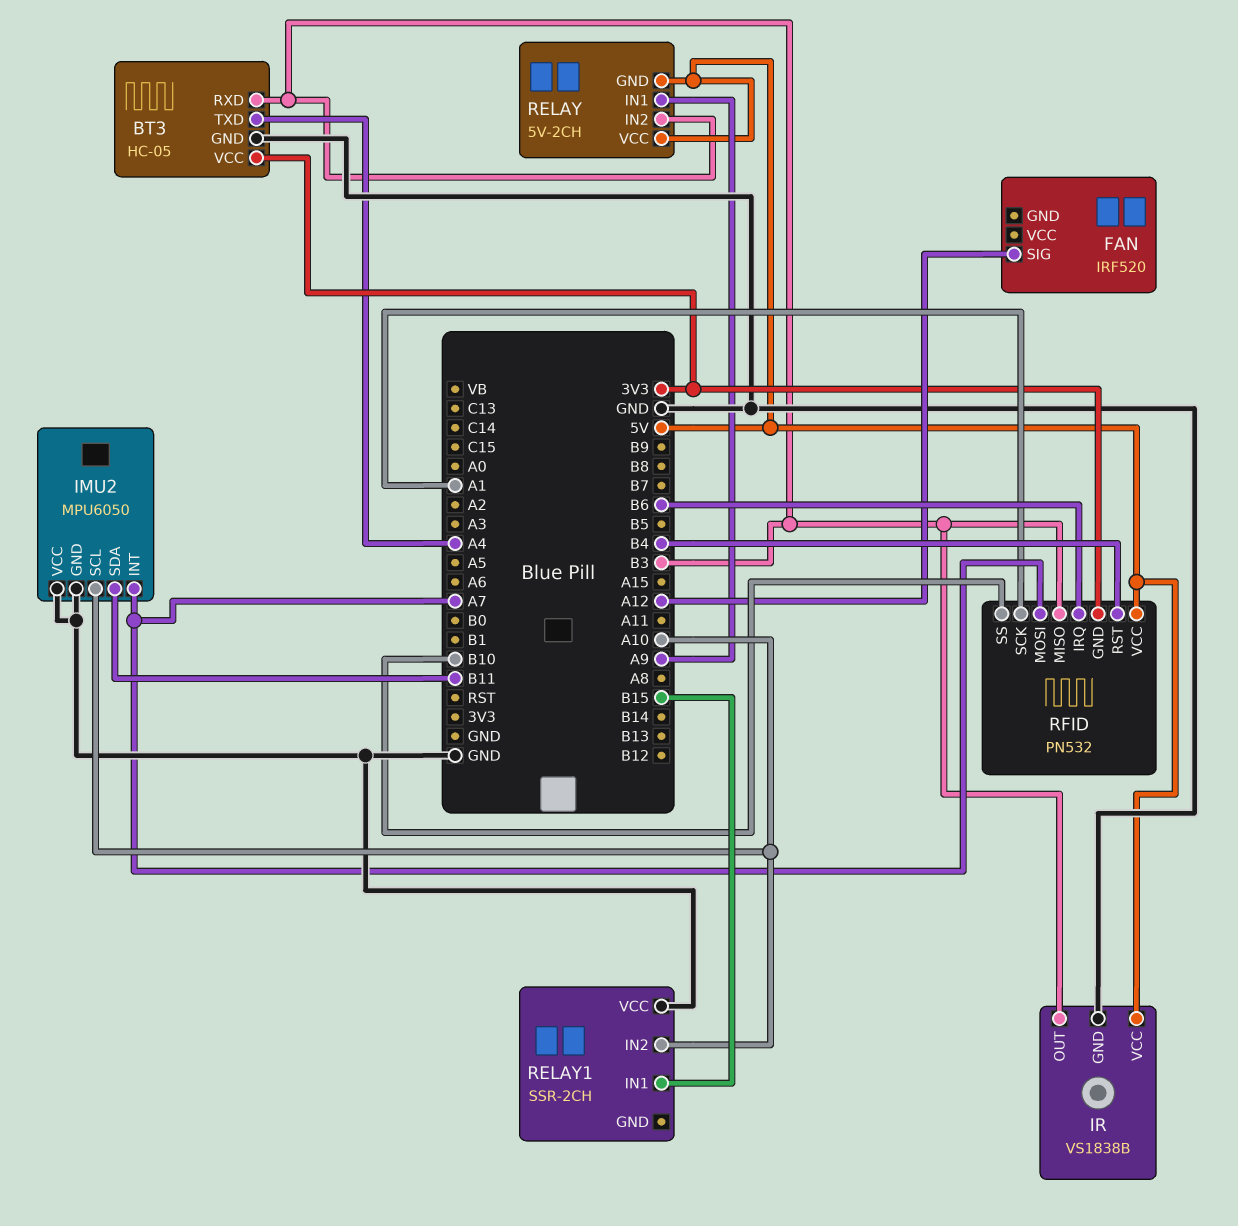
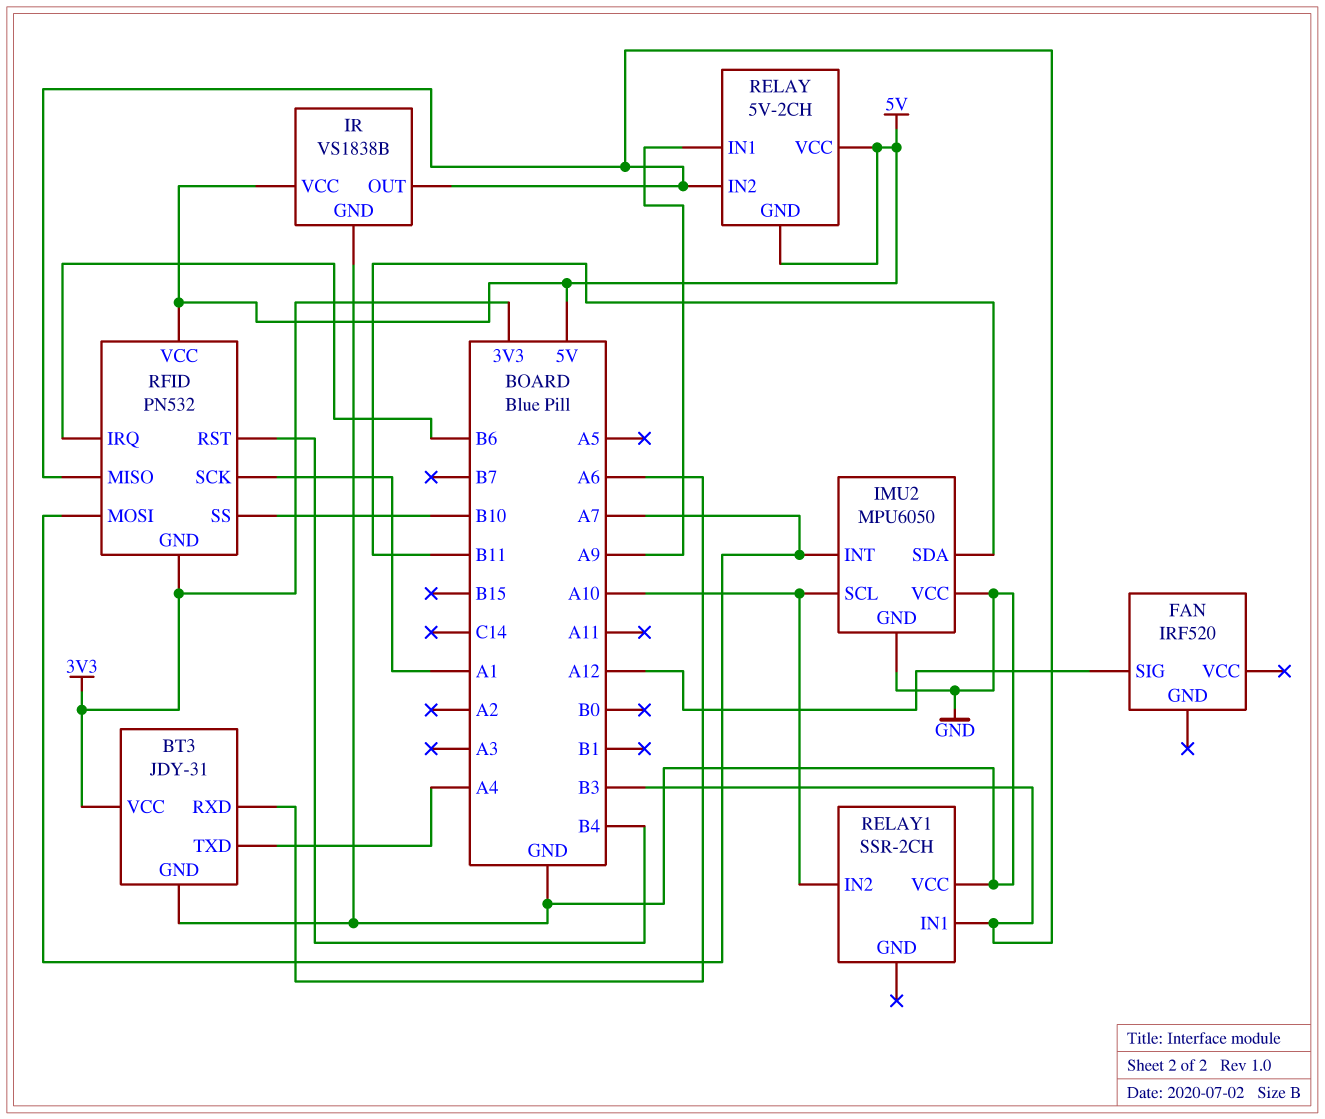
BT3: HC-05 -> JDY-31
BT3 pin RXD: B3 -> A6
RELAY1 pin IN1: B15 -> B3

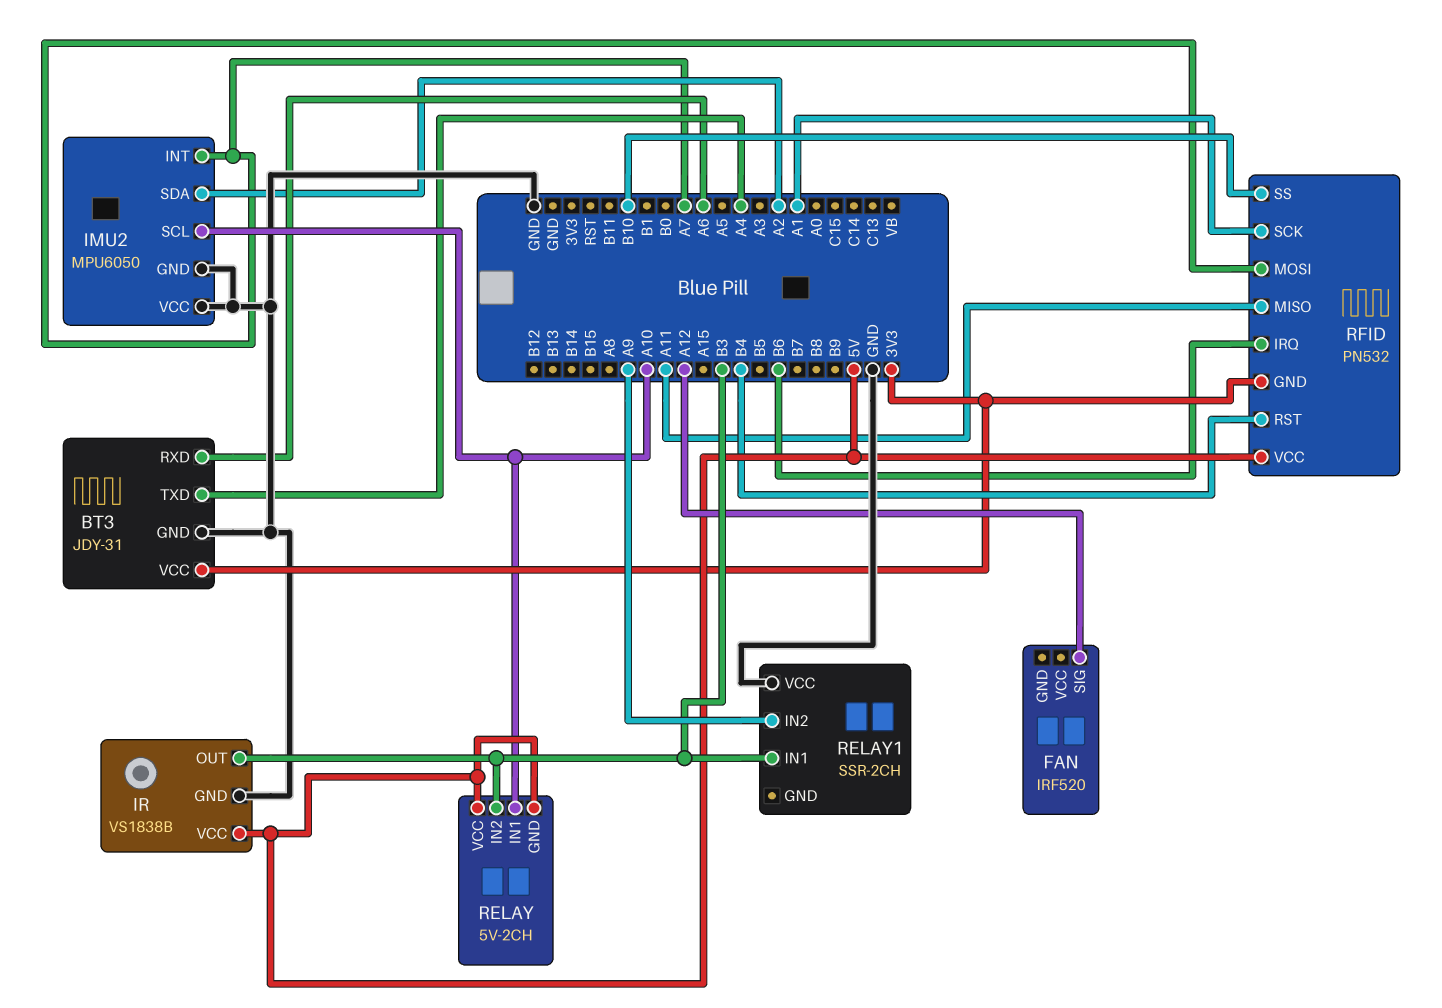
IMU2 pin SDA: B11 -> A2
RELAY pin IN1: A9 -> A10
RELAY1 pin IN2: A10 -> A9
RFID pin MISO: B3 -> A11

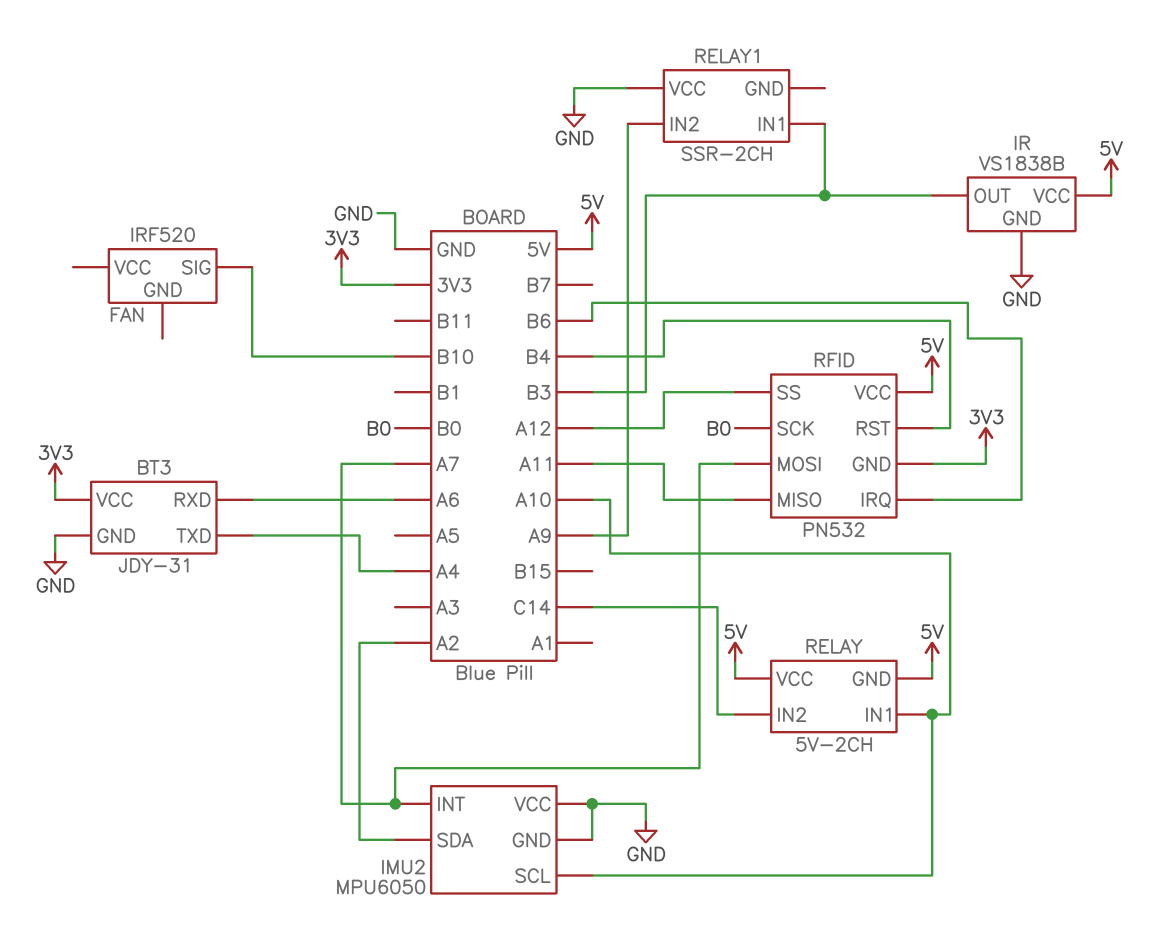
FAN pin SIG: A12 -> B10
RELAY pin IN2: B3 -> C14
RFID pin SCK: A1 -> B0
RFID pin SS: B10 -> A12

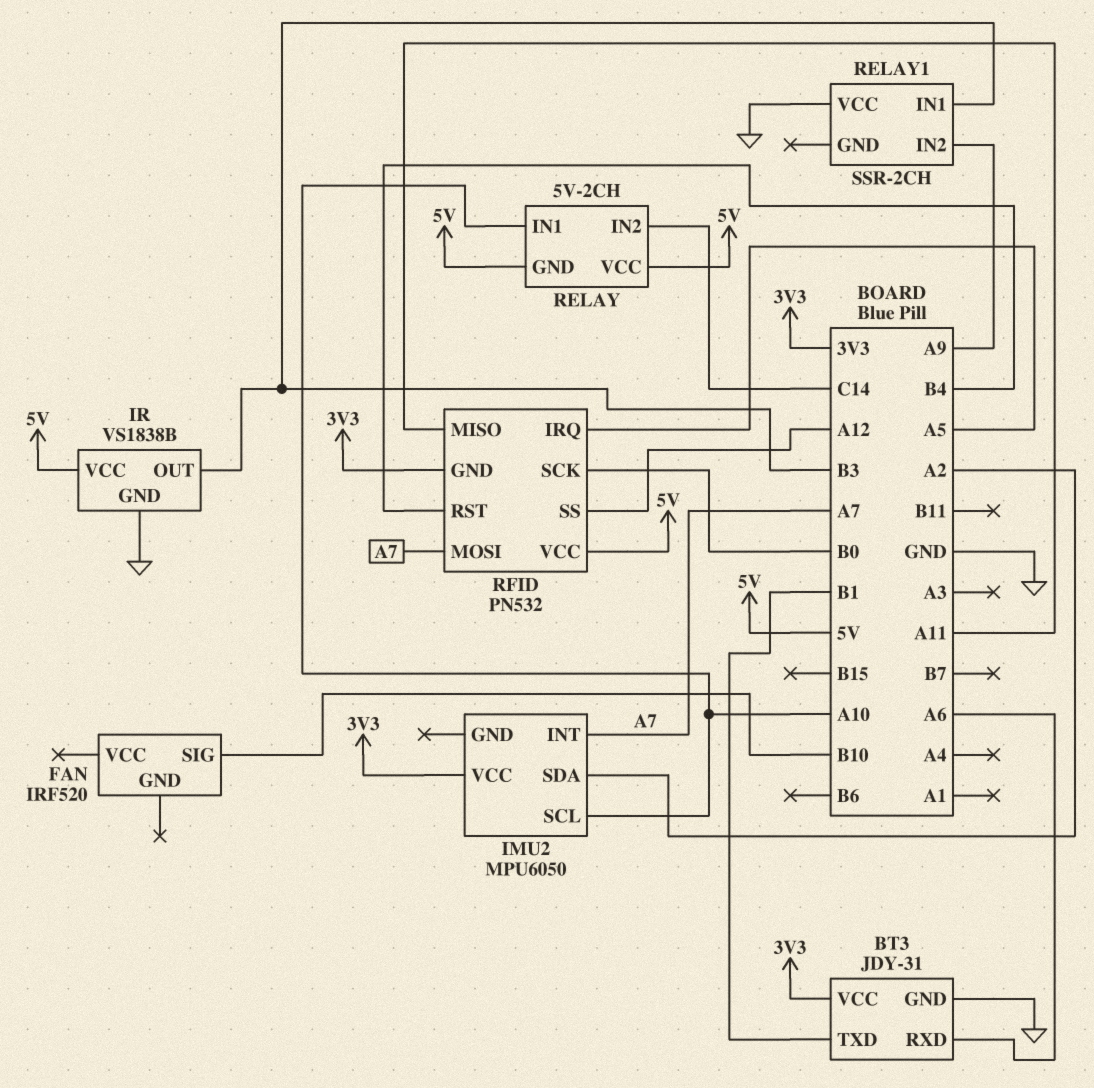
BT3 pin TXD: A4 -> B1
IMU2 pin GND: GND -> none
IMU2 pin VCC: GND -> 3V3
RFID pin IRQ: B6 -> A5

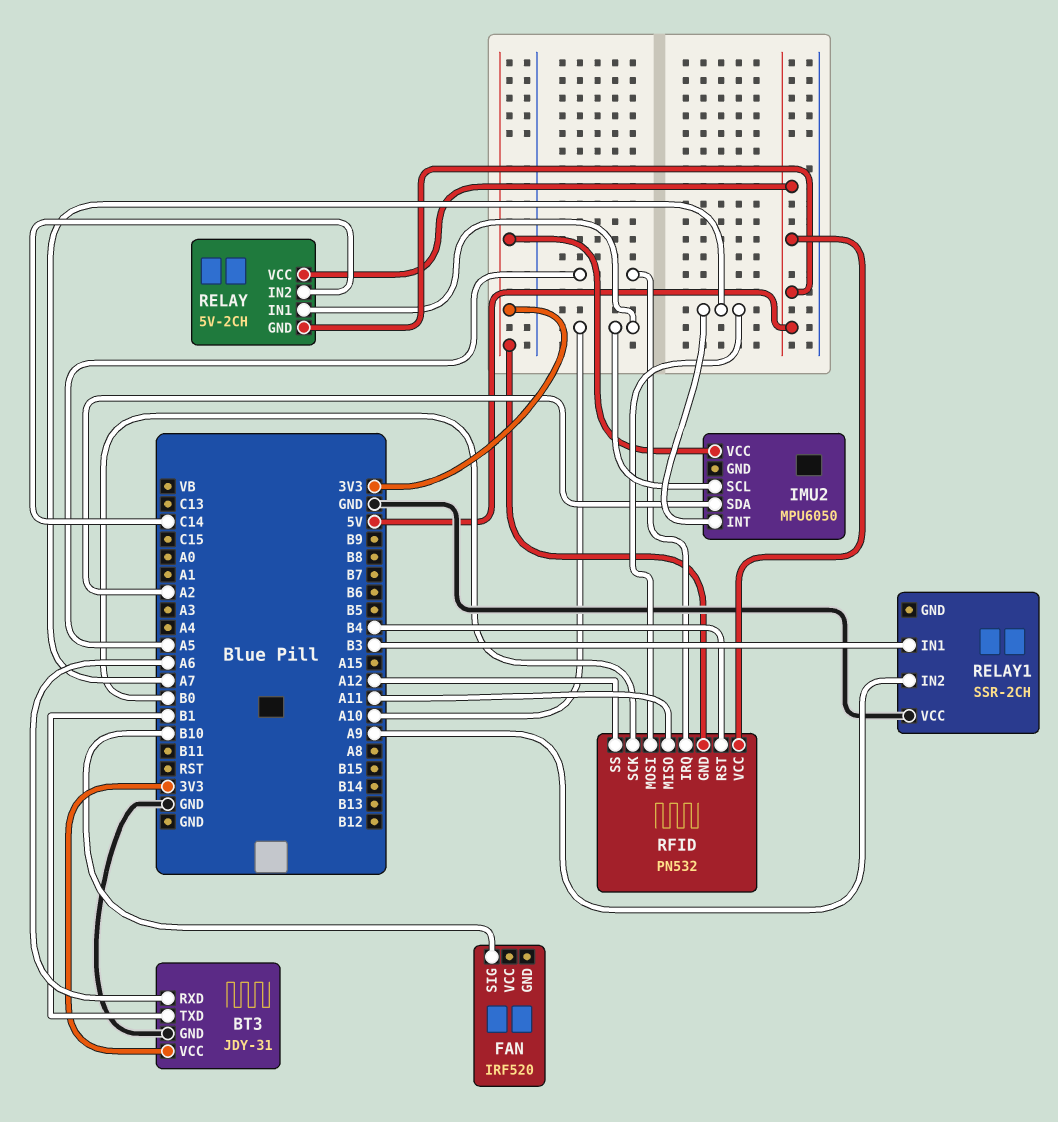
IR: VS1838B -> none
IR pin GND: GND -> none
IR pin OUT: B3 -> none
IR pin VCC: 5V -> none

